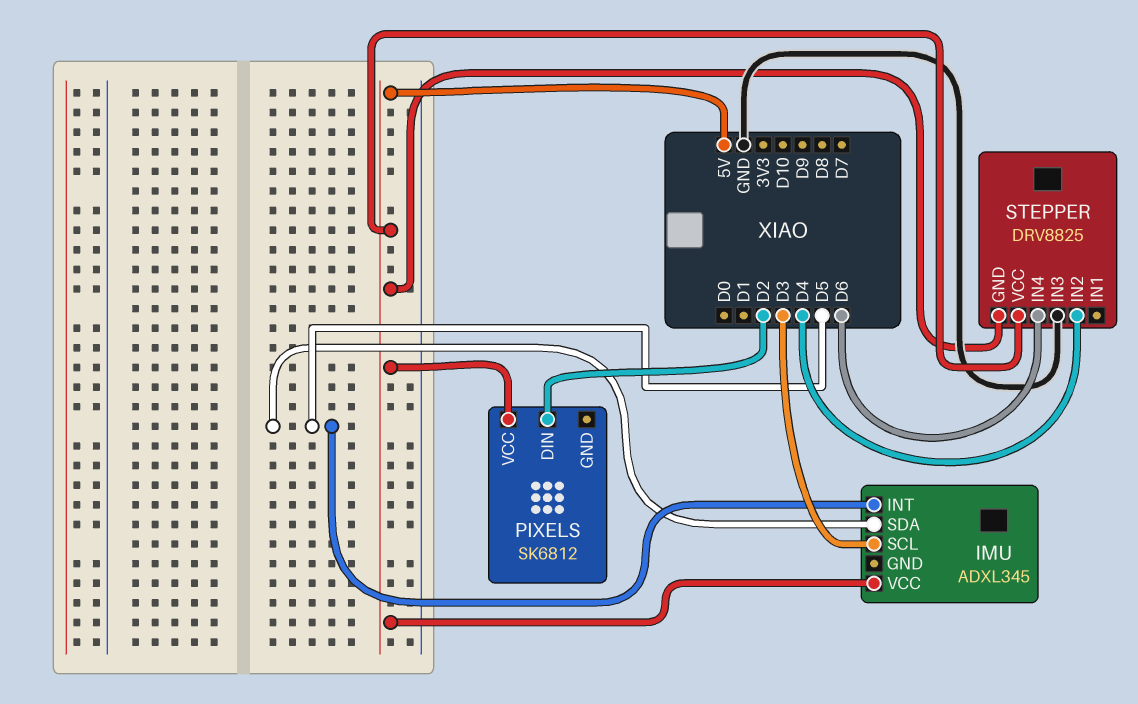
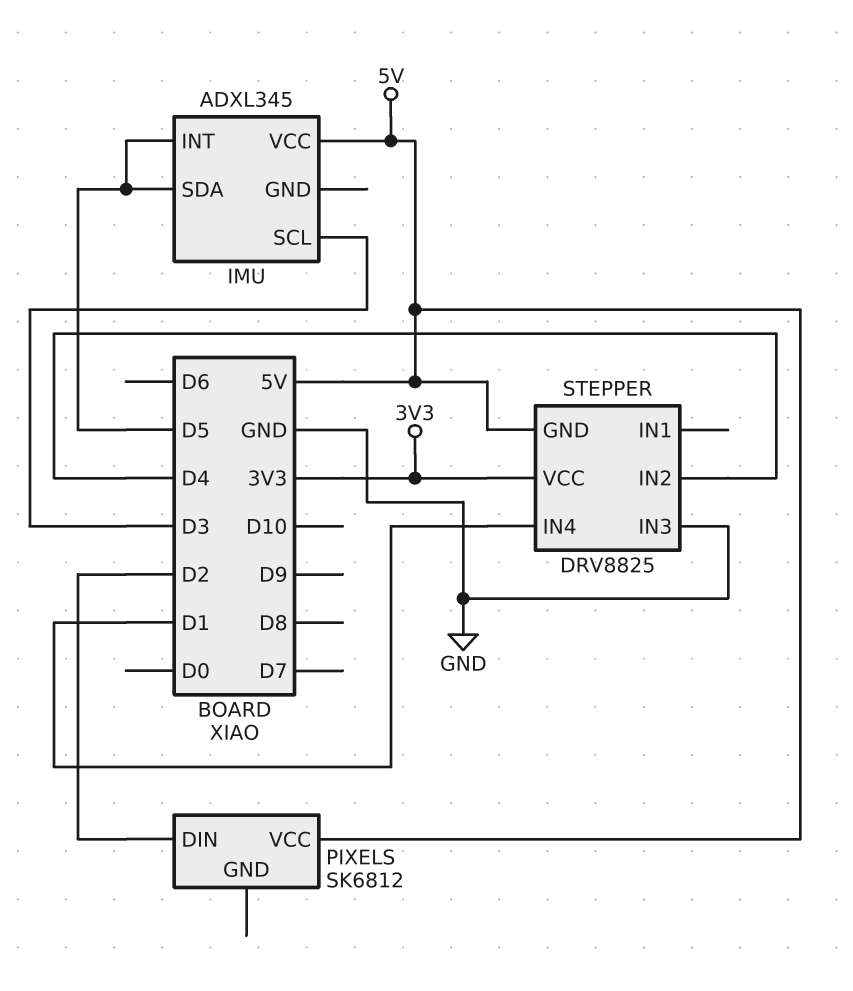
STEPPER pin IN4: D6 -> D1
STEPPER pin VCC: 5V -> 3V3

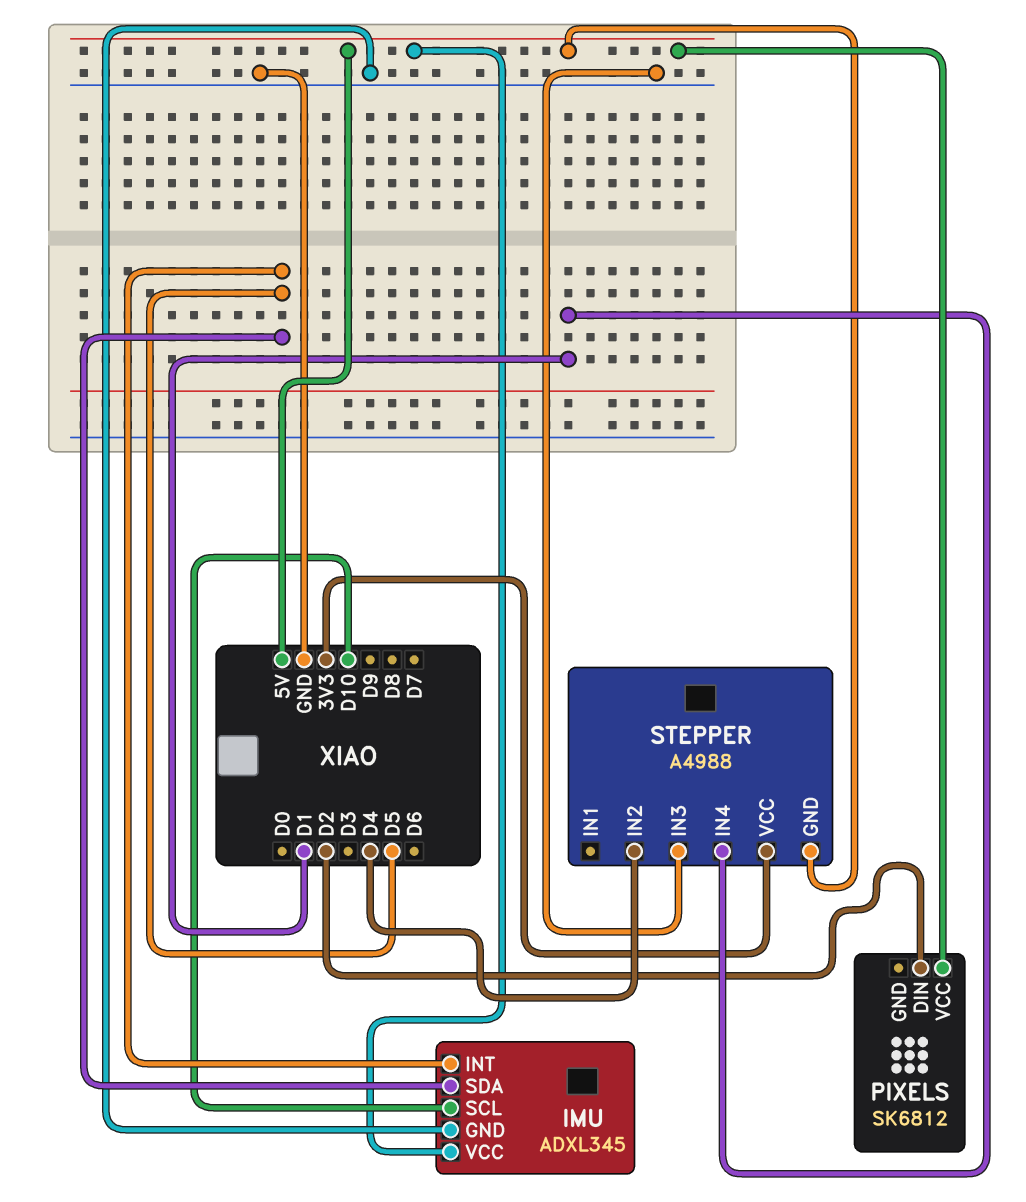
IMU pin GND: none -> GND
IMU pin SCL: D3 -> D10
STEPPER: DRV8825 -> A4988

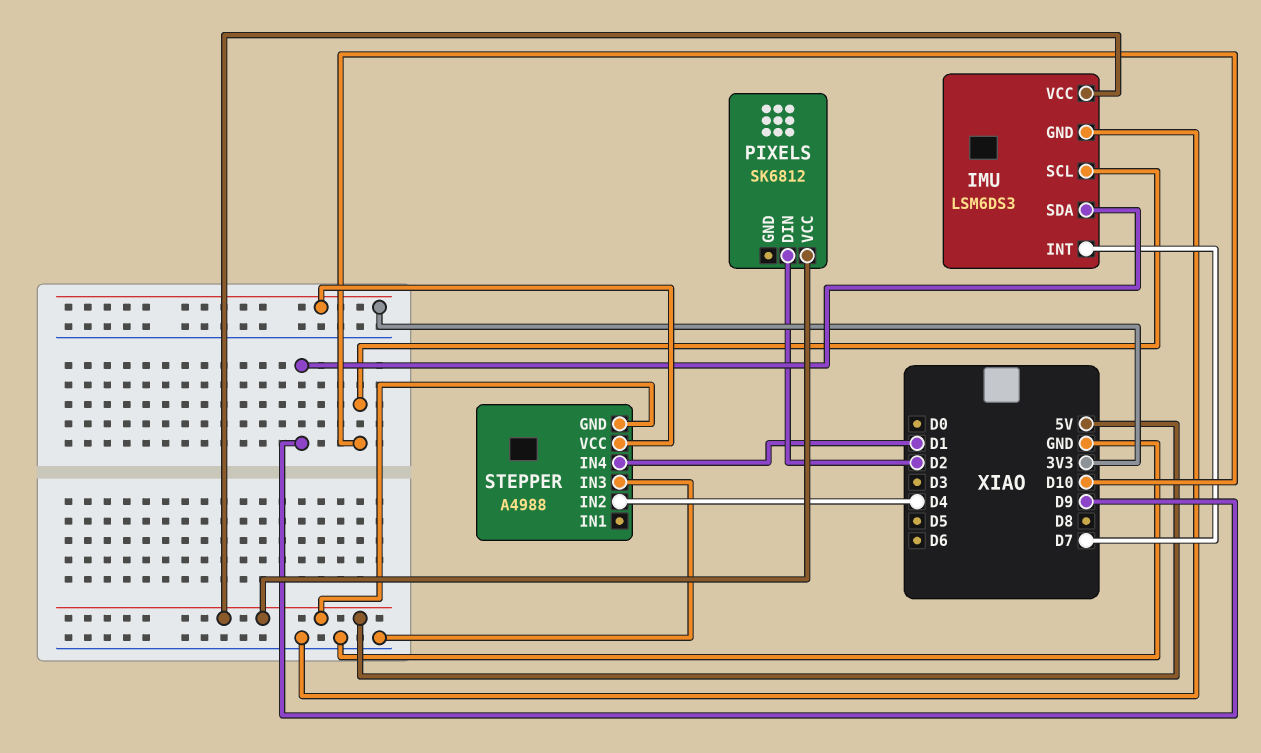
IMU: ADXL345 -> LSM6DS3
IMU pin INT: D5 -> D7
IMU pin SDA: D5 -> D9

